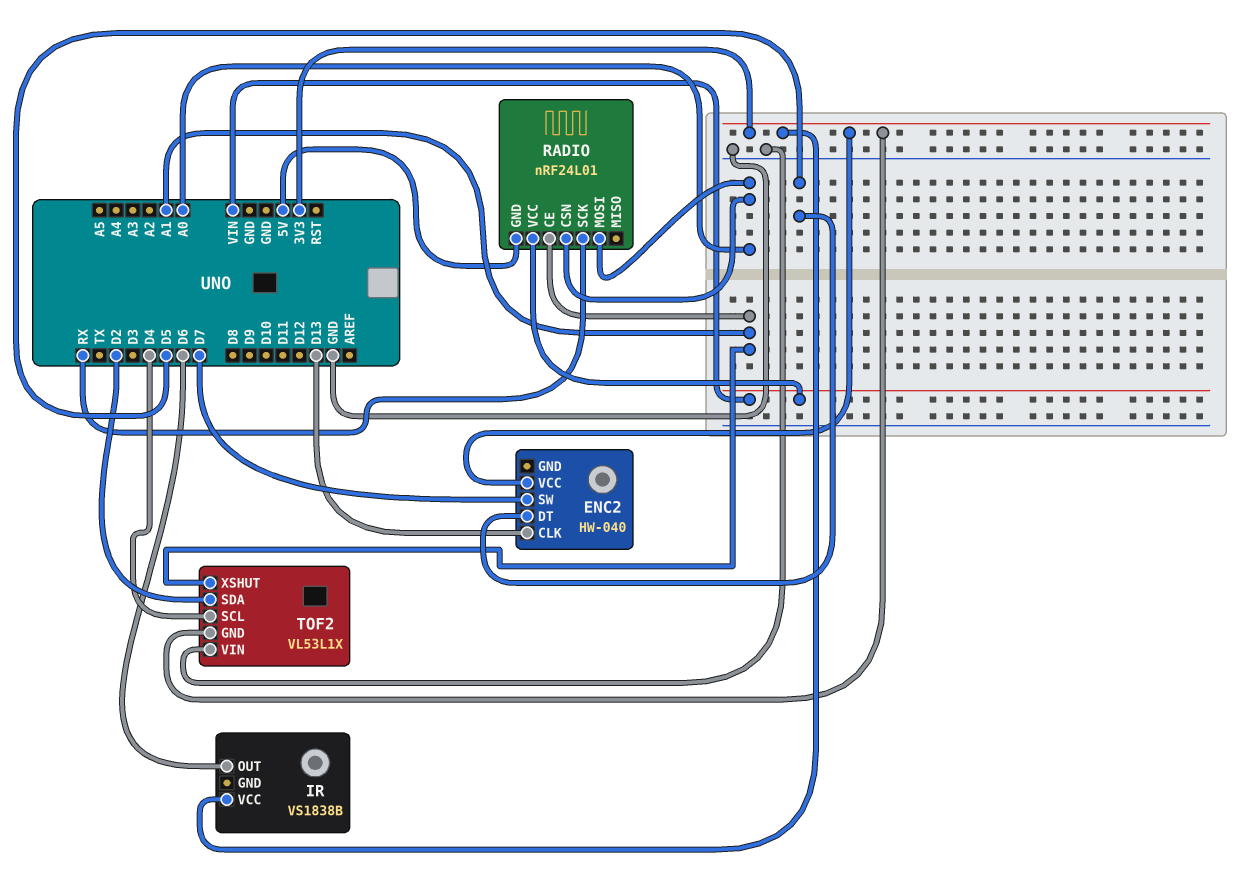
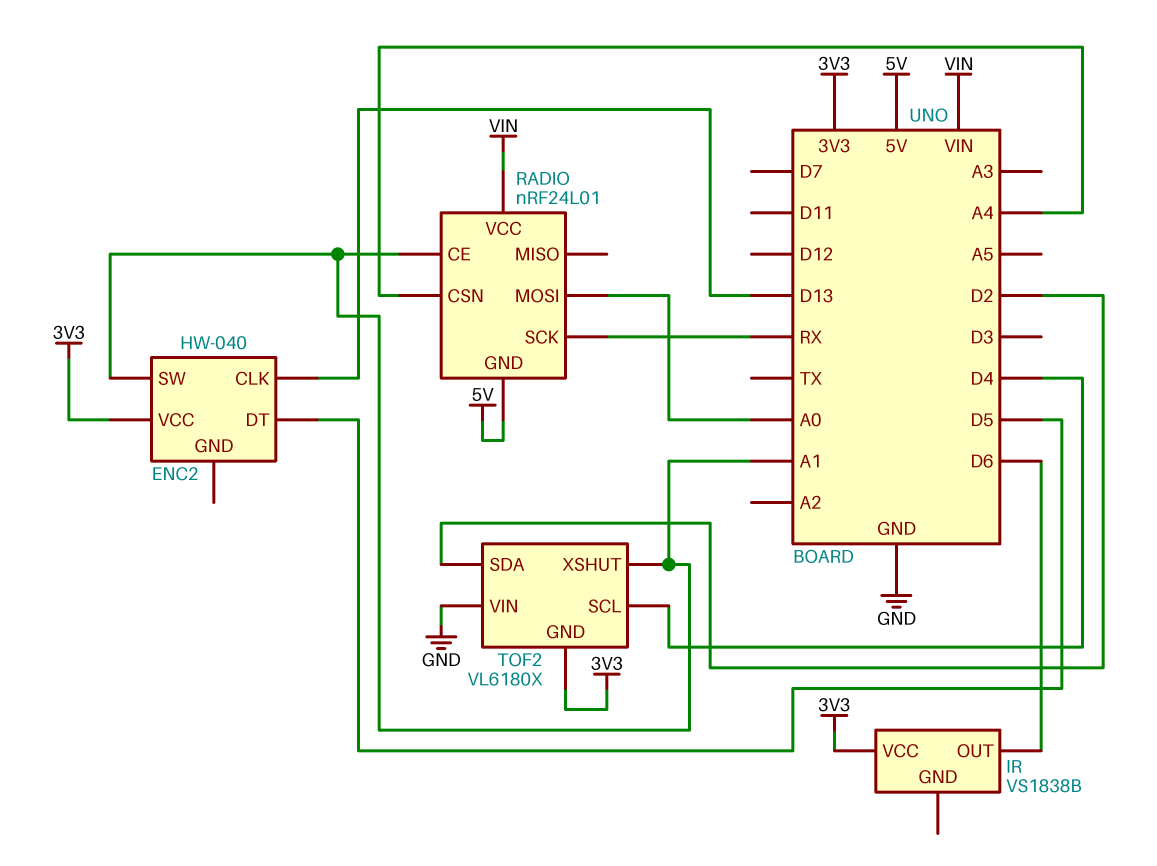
ENC2 pin SW: D7 -> A1
RADIO pin CSN: A0 -> A4
TOF2: VL53L1X -> VL6180X

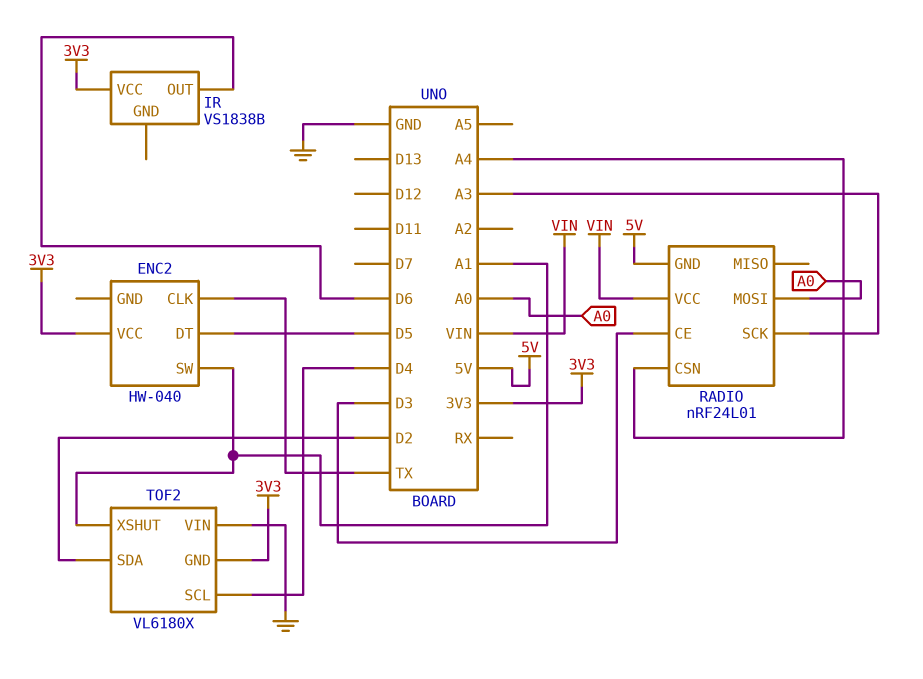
ENC2 pin CLK: D13 -> TX
RADIO pin CE: A1 -> D3
RADIO pin SCK: RX -> A3

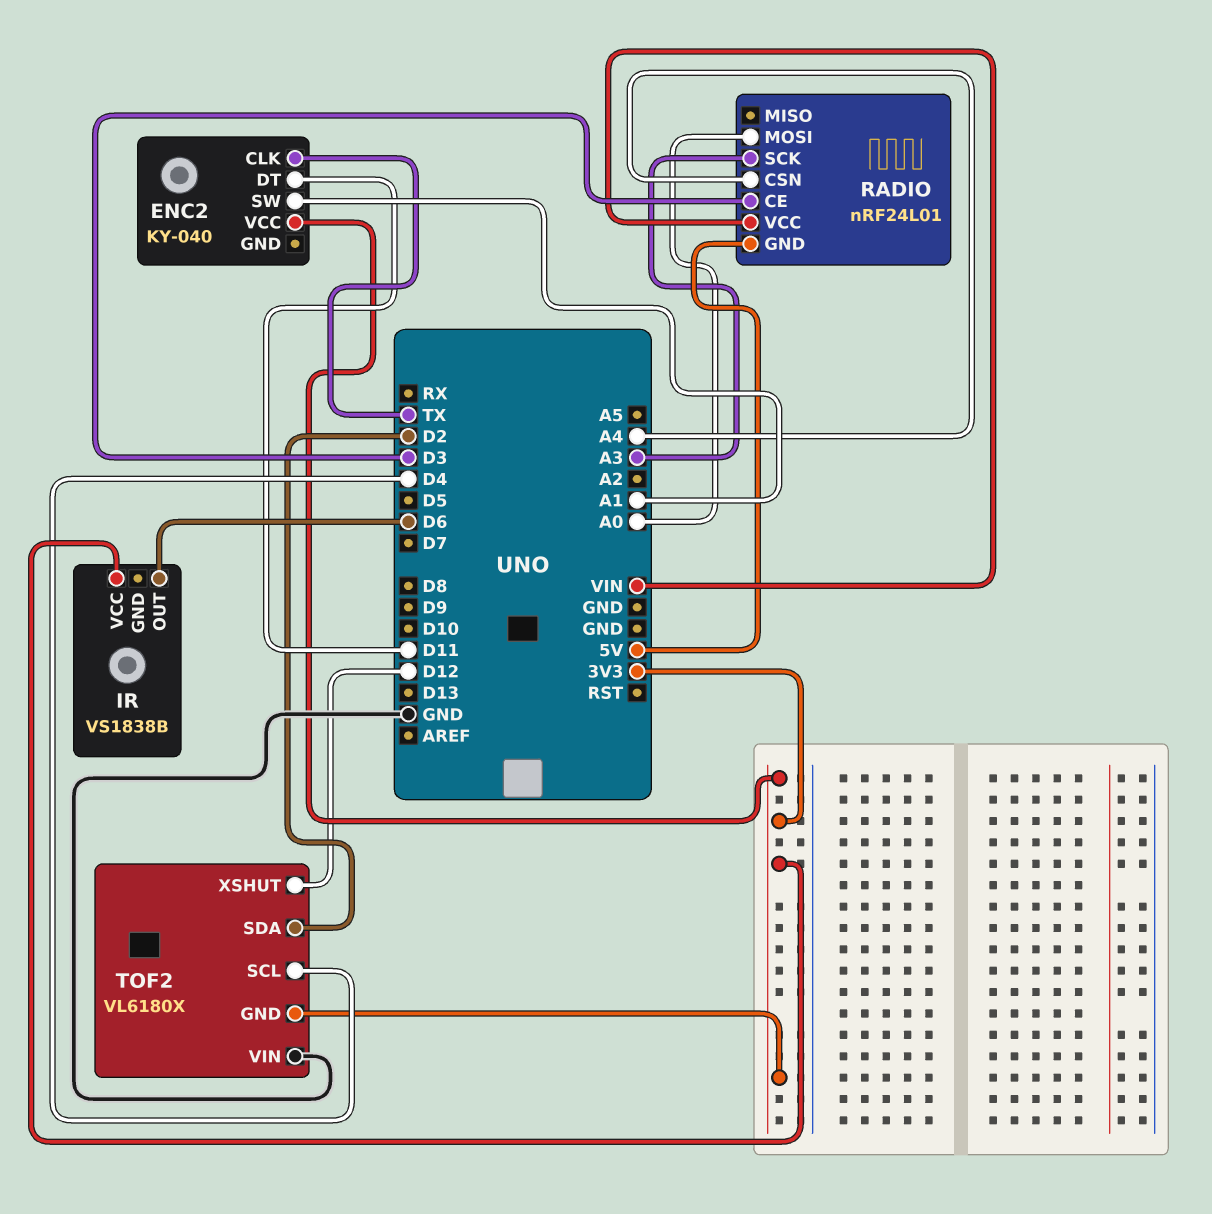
ENC2: HW-040 -> KY-040
ENC2 pin DT: D5 -> D11
TOF2 pin XSHUT: A1 -> D12

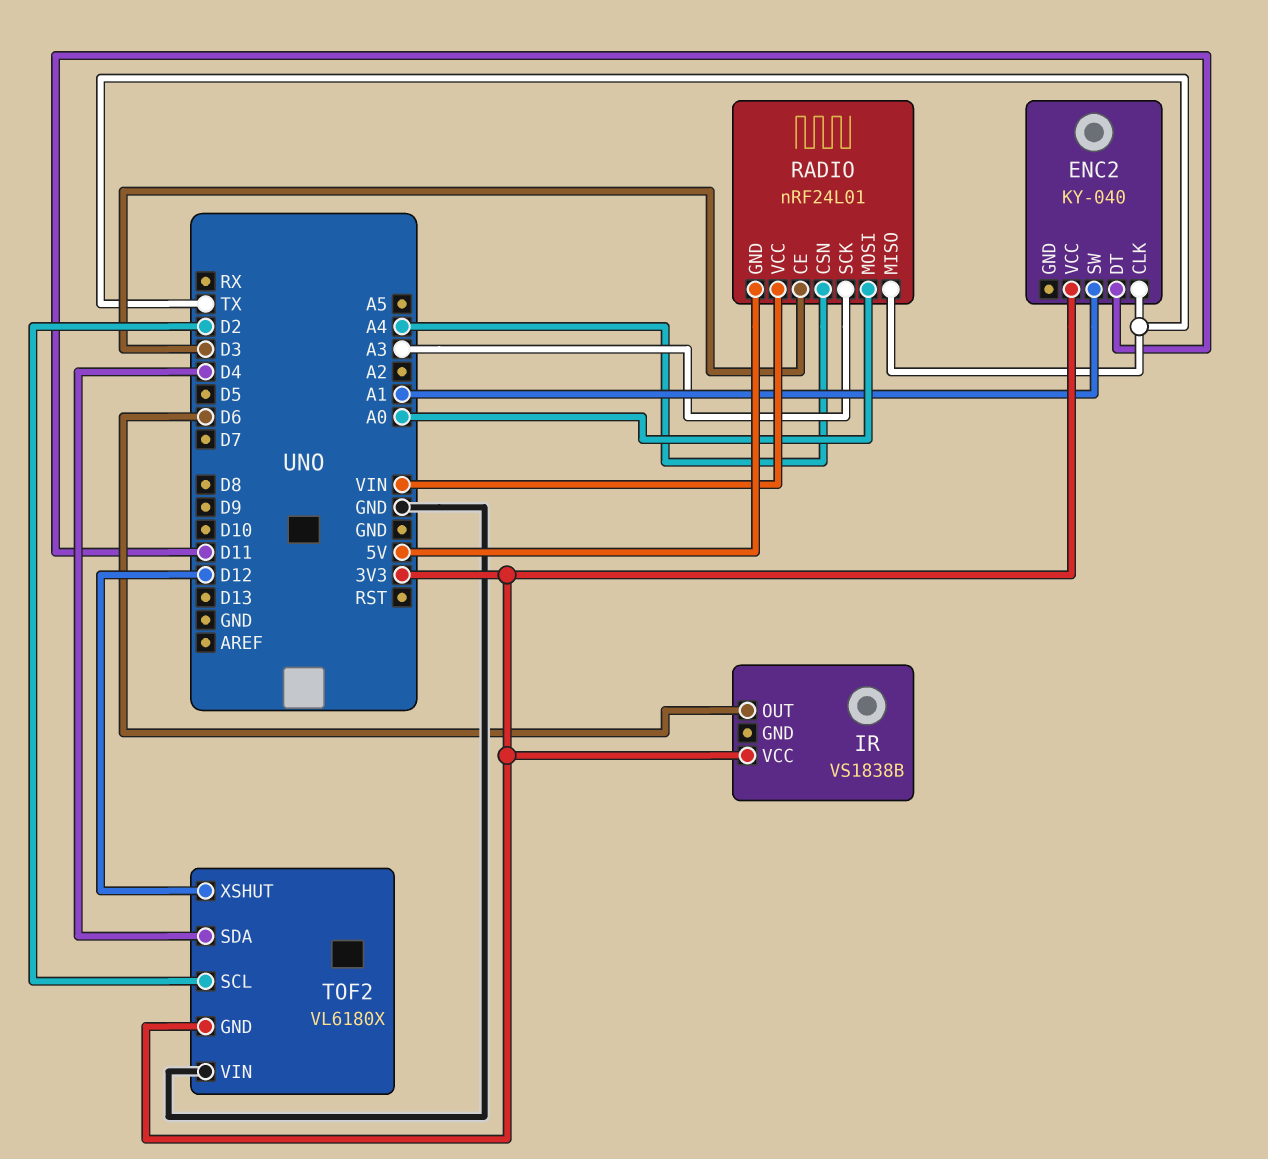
RADIO pin MISO: none -> TX
TOF2 pin SCL: D4 -> D2
TOF2 pin SDA: D2 -> D4

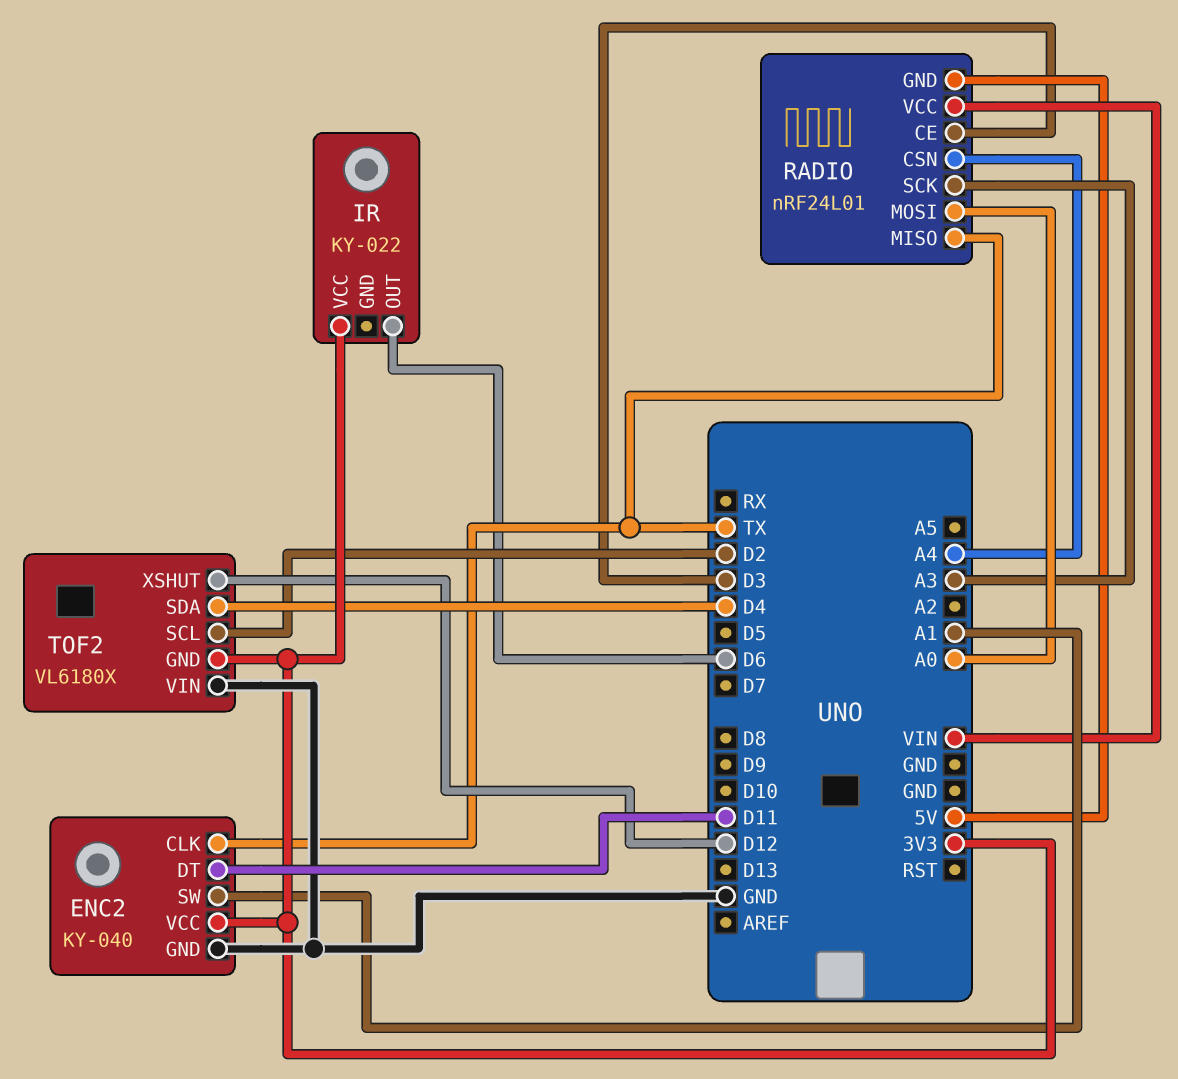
ENC2 pin GND: none -> GND
IR: VS1838B -> KY-022

